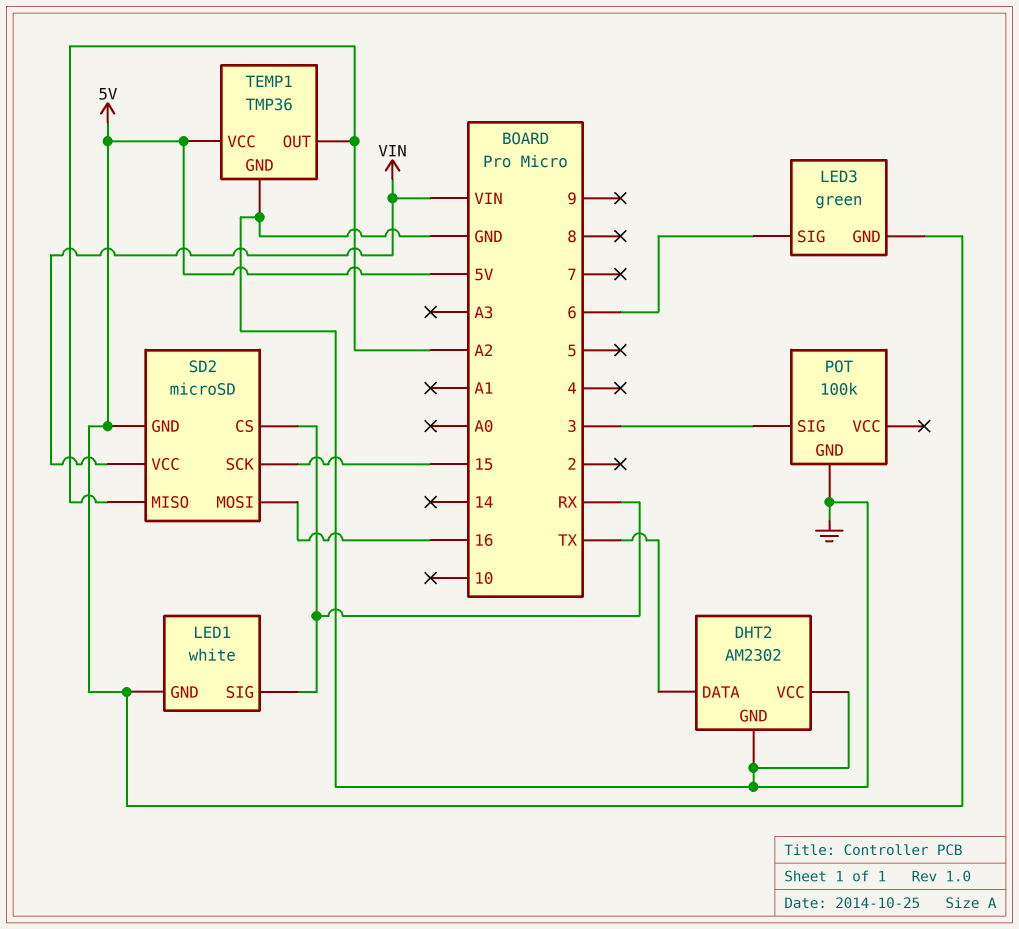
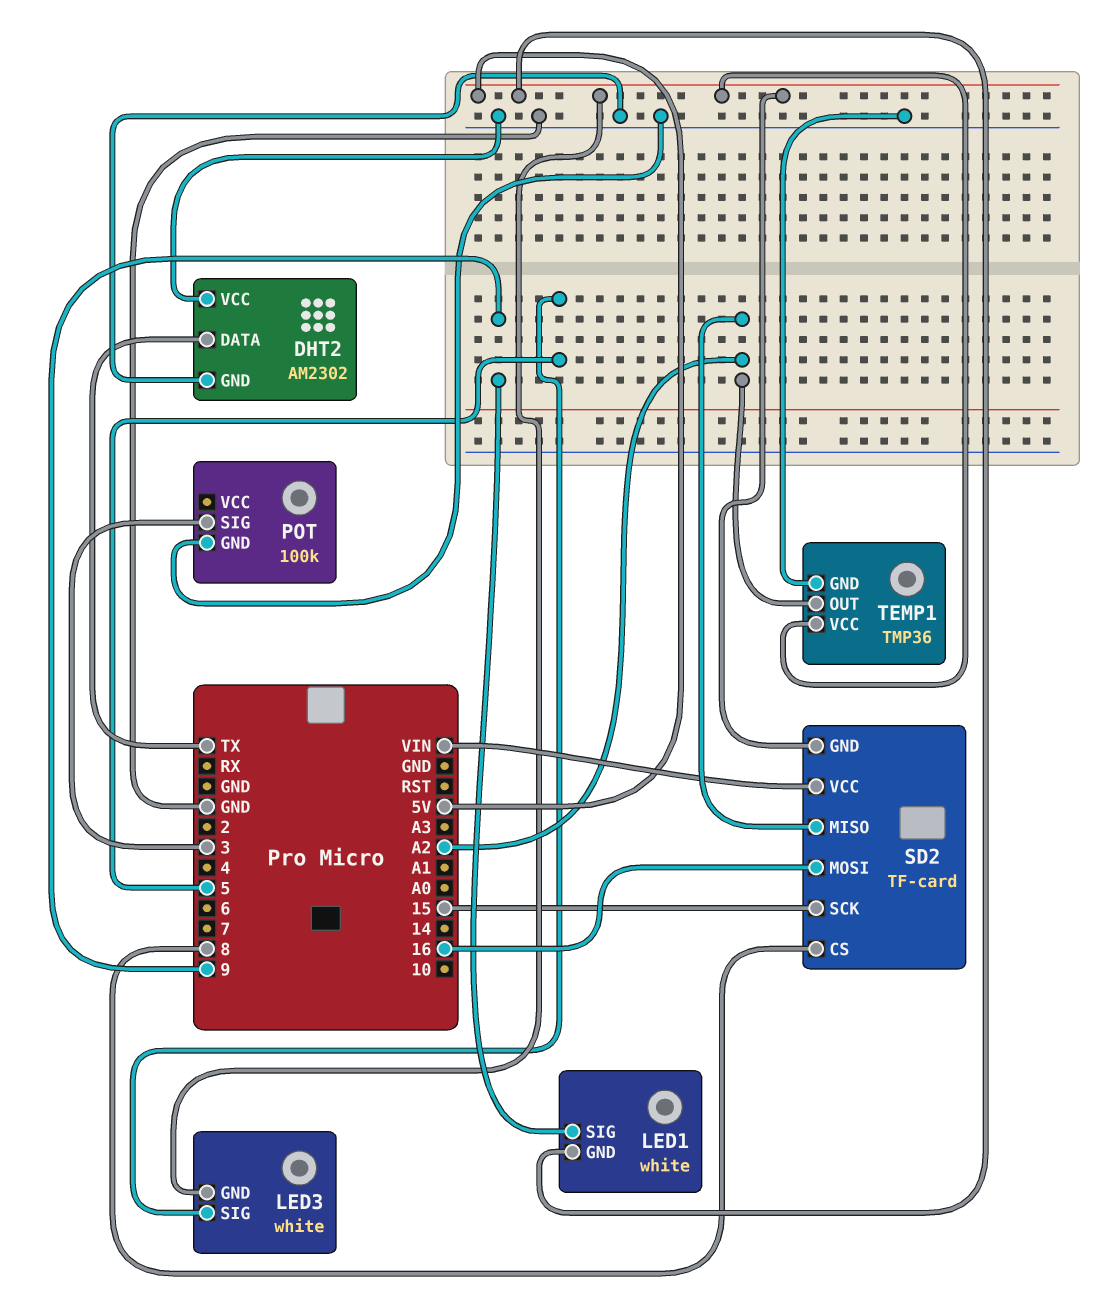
LED1 pin SIG: RX -> 9
LED3: green -> white
LED3 pin SIG: 6 -> 5
SD2: microSD -> TF-card
SD2 pin CS: RX -> 8

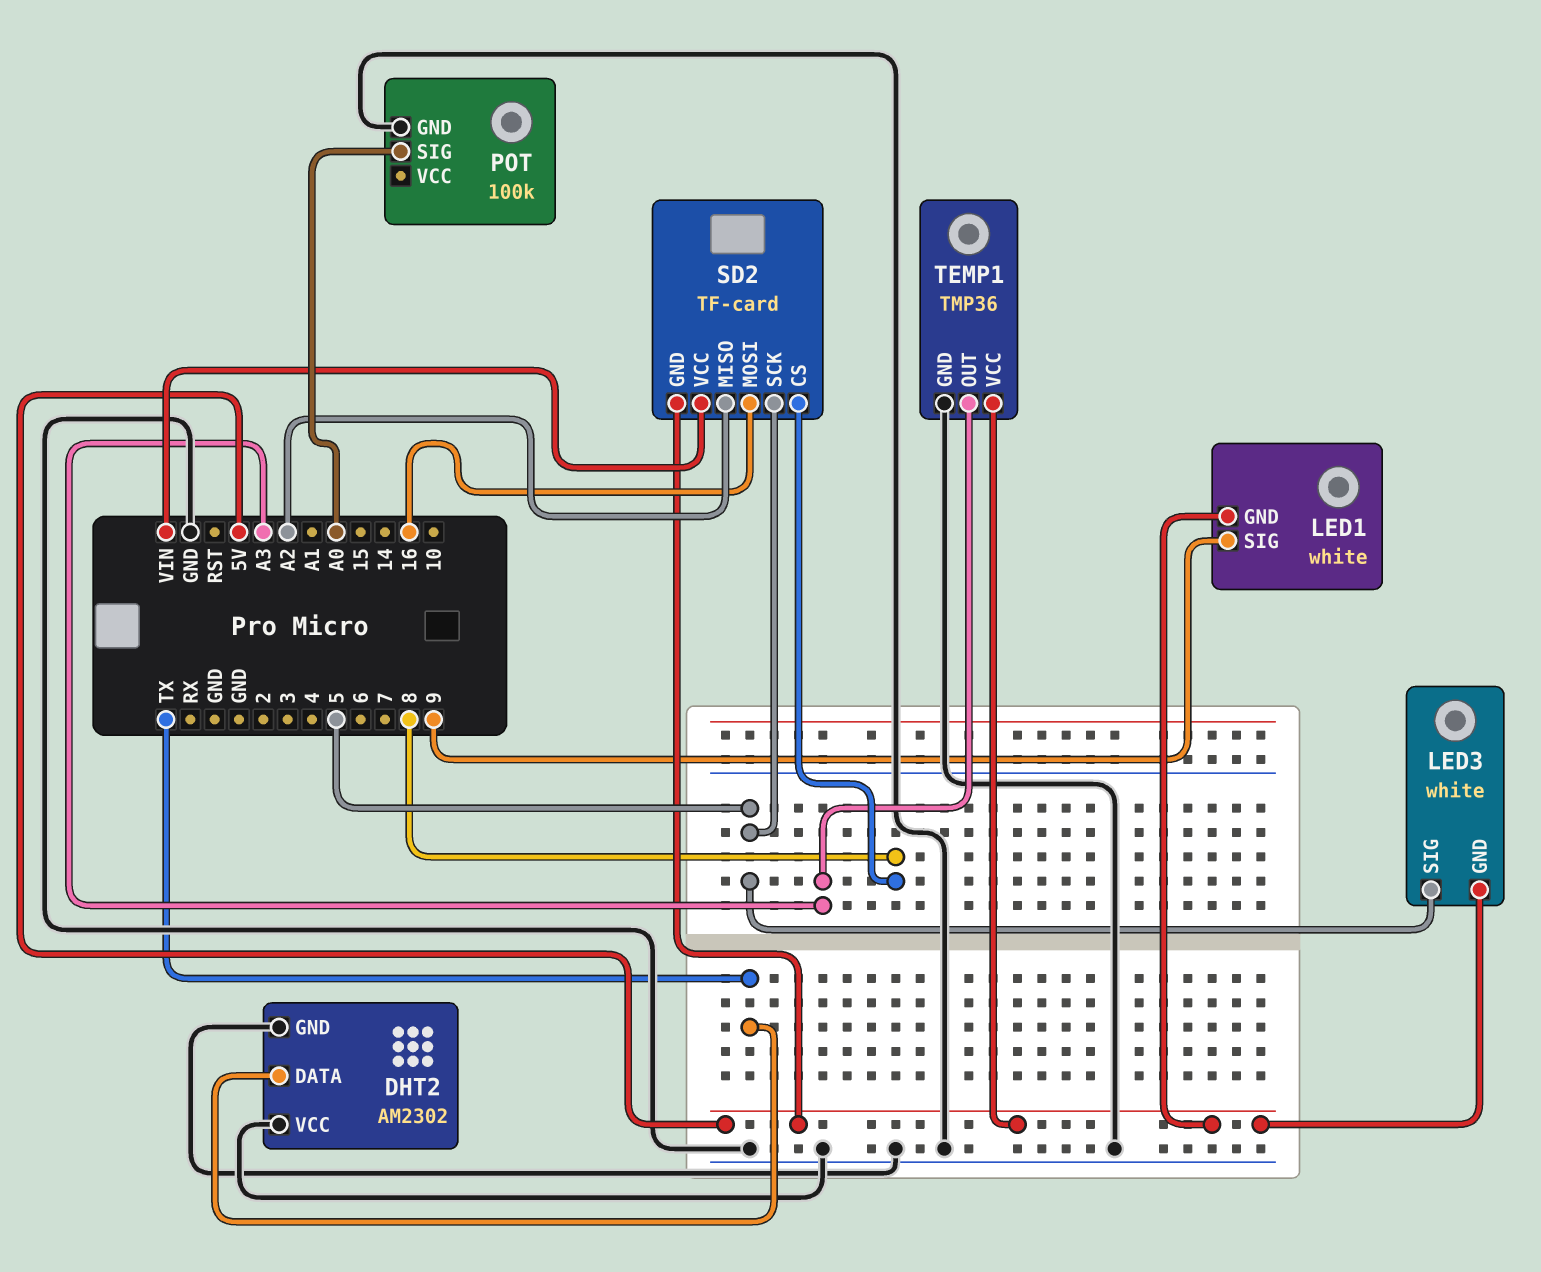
POT pin SIG: 3 -> A0
SD2 pin SCK: 15 -> 5
TEMP1 pin OUT: A2 -> A3

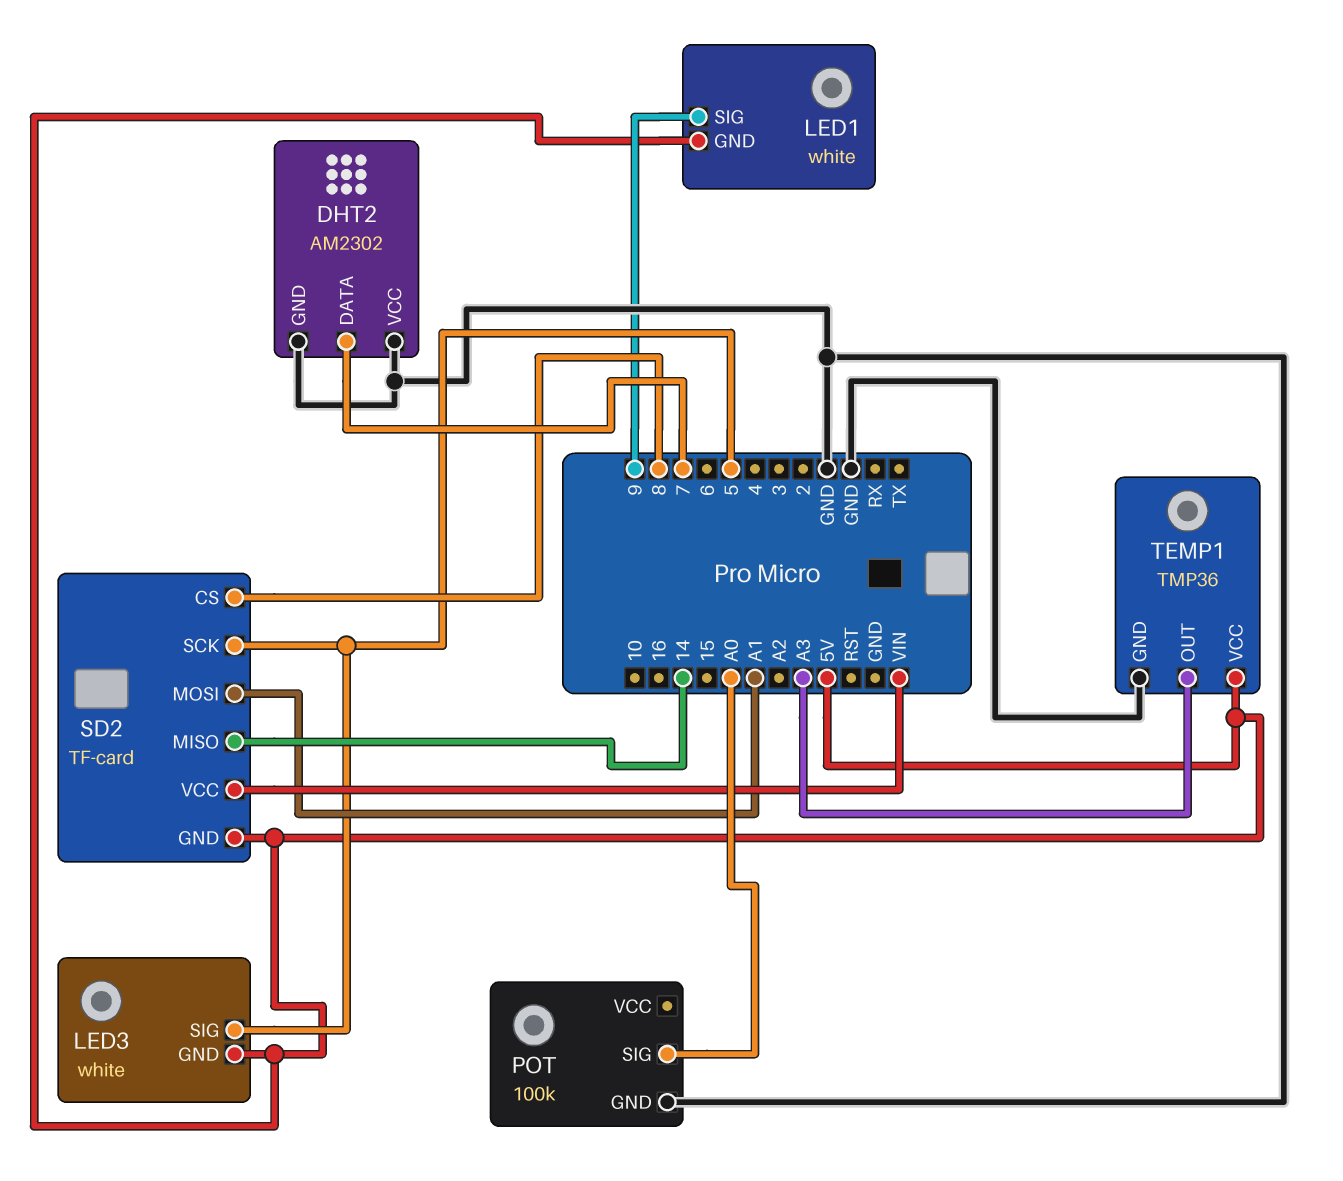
DHT2 pin DATA: TX -> 7
SD2 pin MISO: A2 -> 14
SD2 pin MOSI: 16 -> A1

